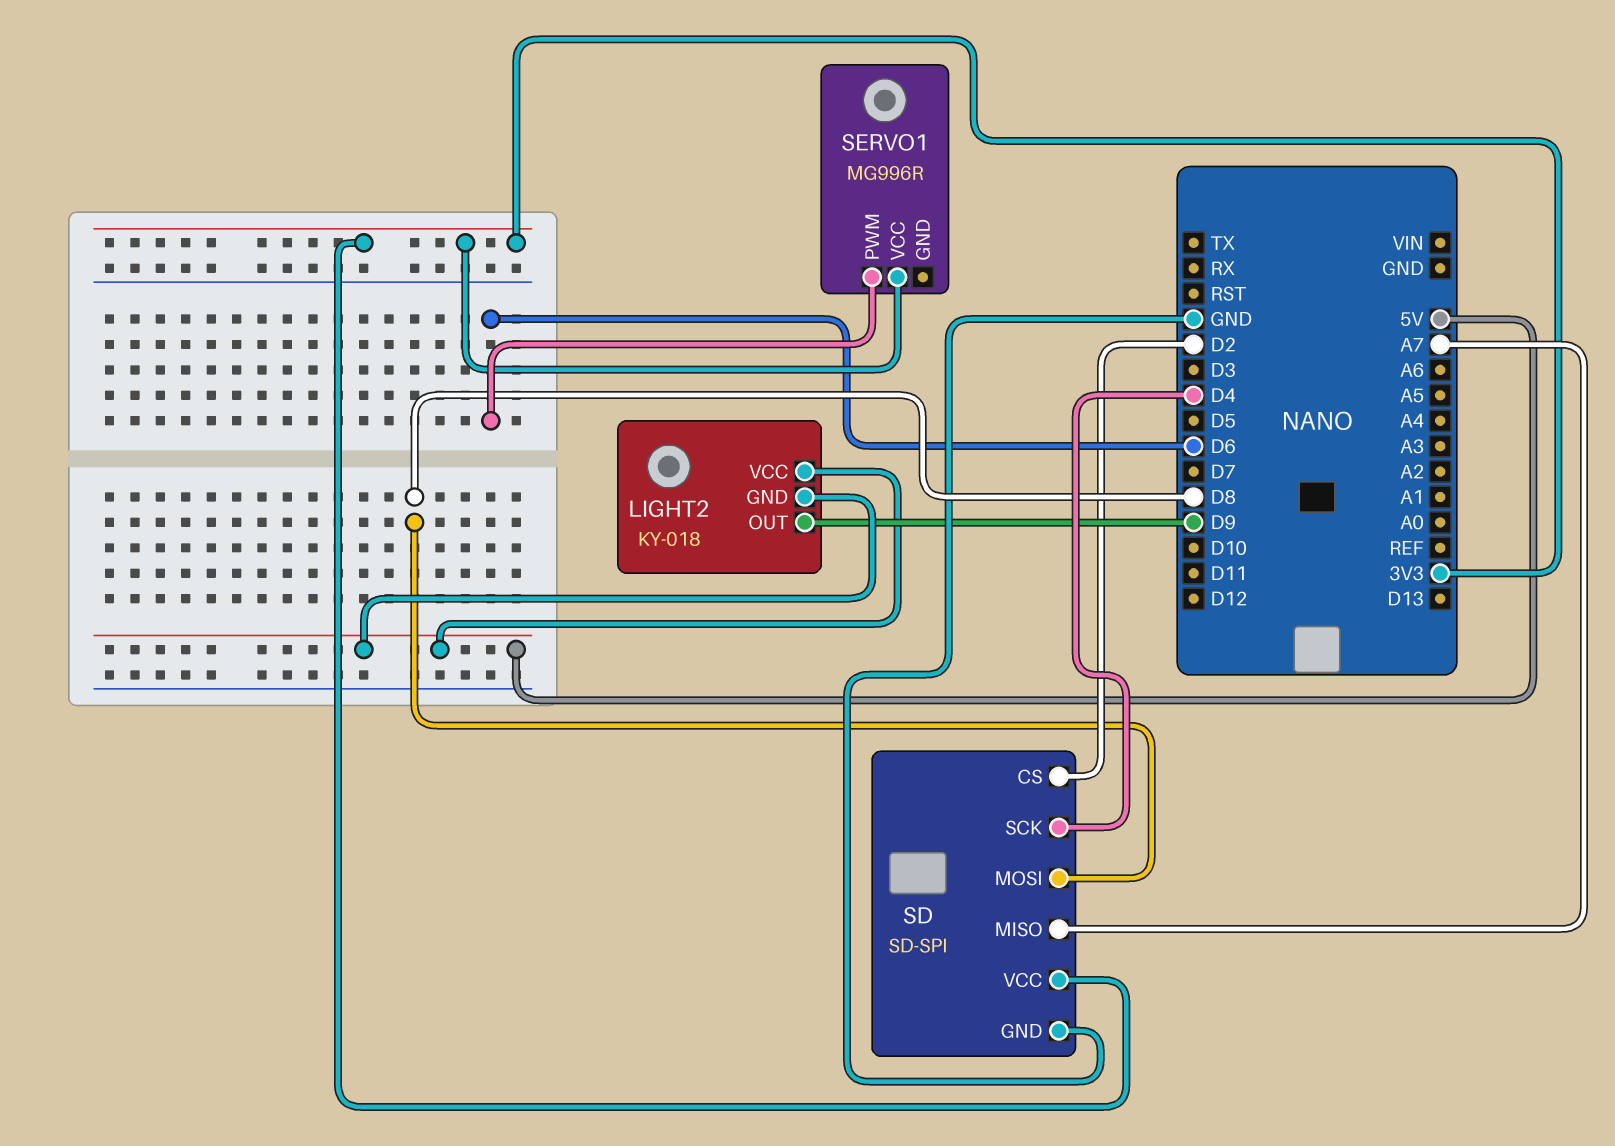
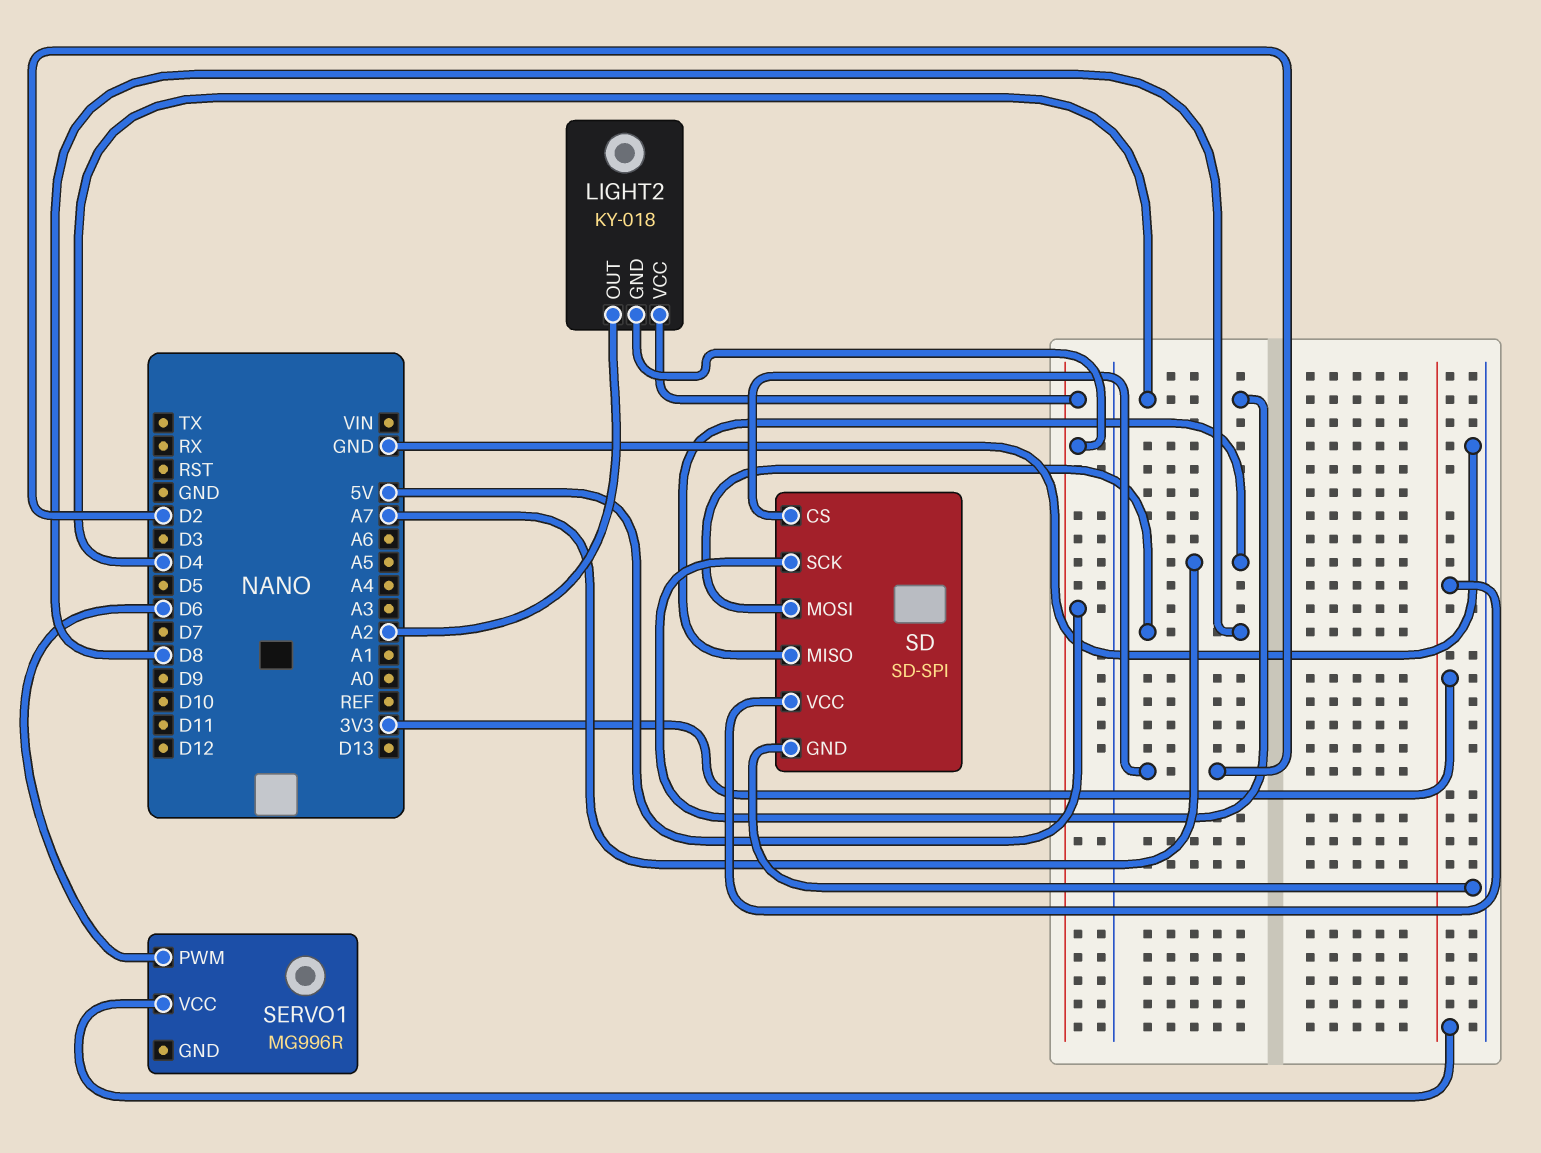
LIGHT2 pin OUT: D9 -> A2

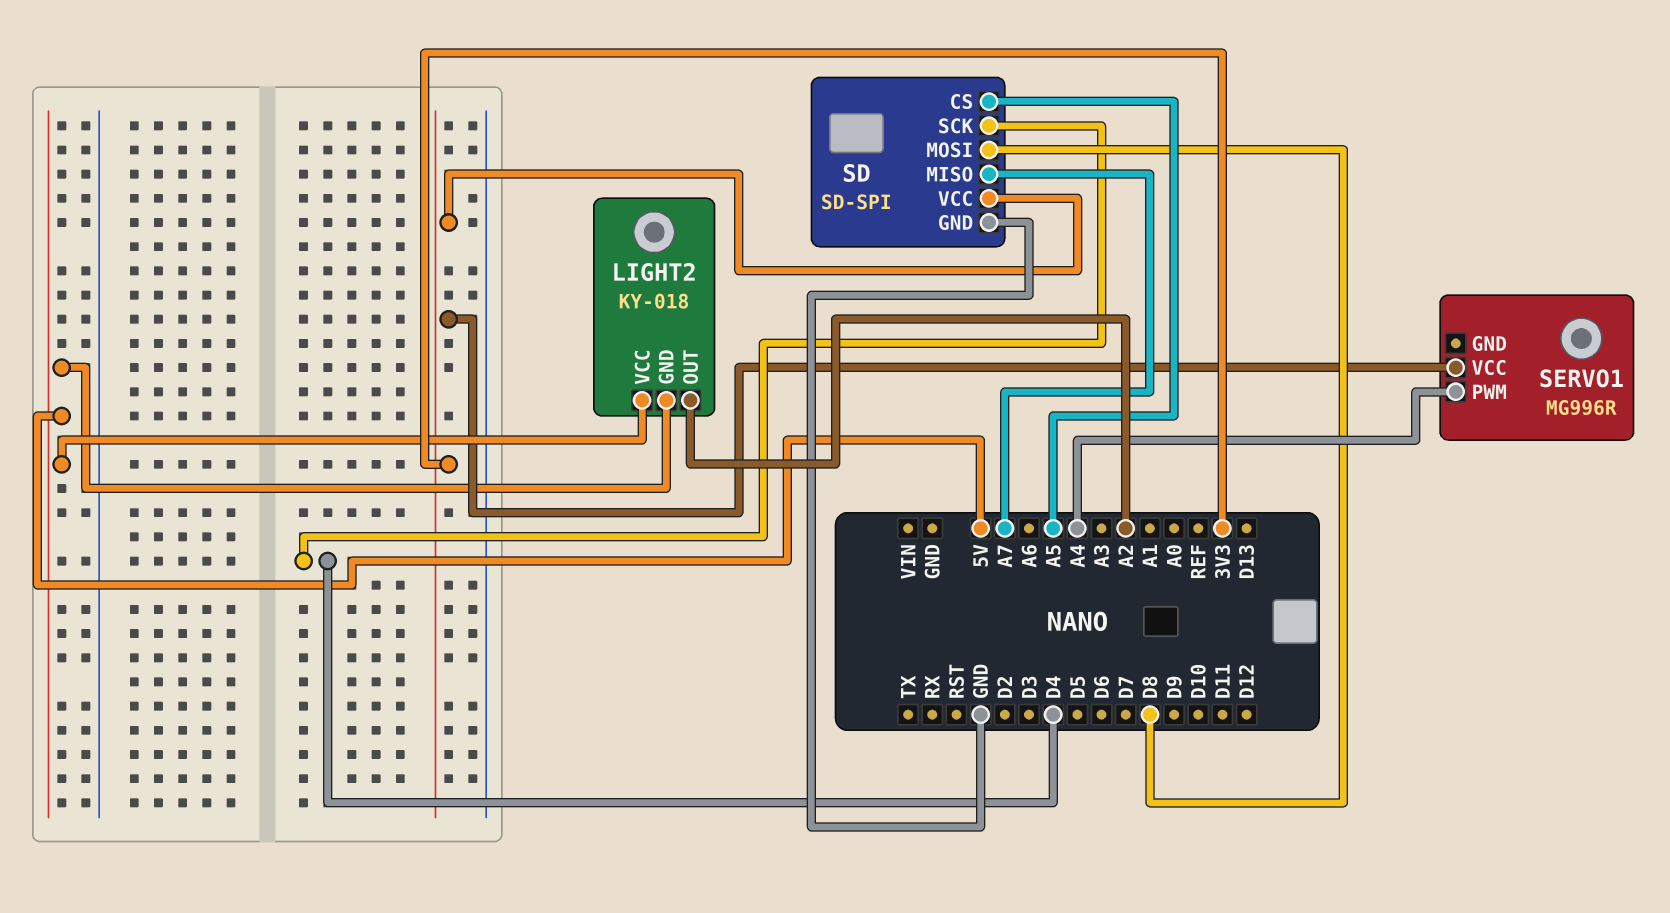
SD pin CS: D2 -> A5
SERVO1 pin PWM: D6 -> A4

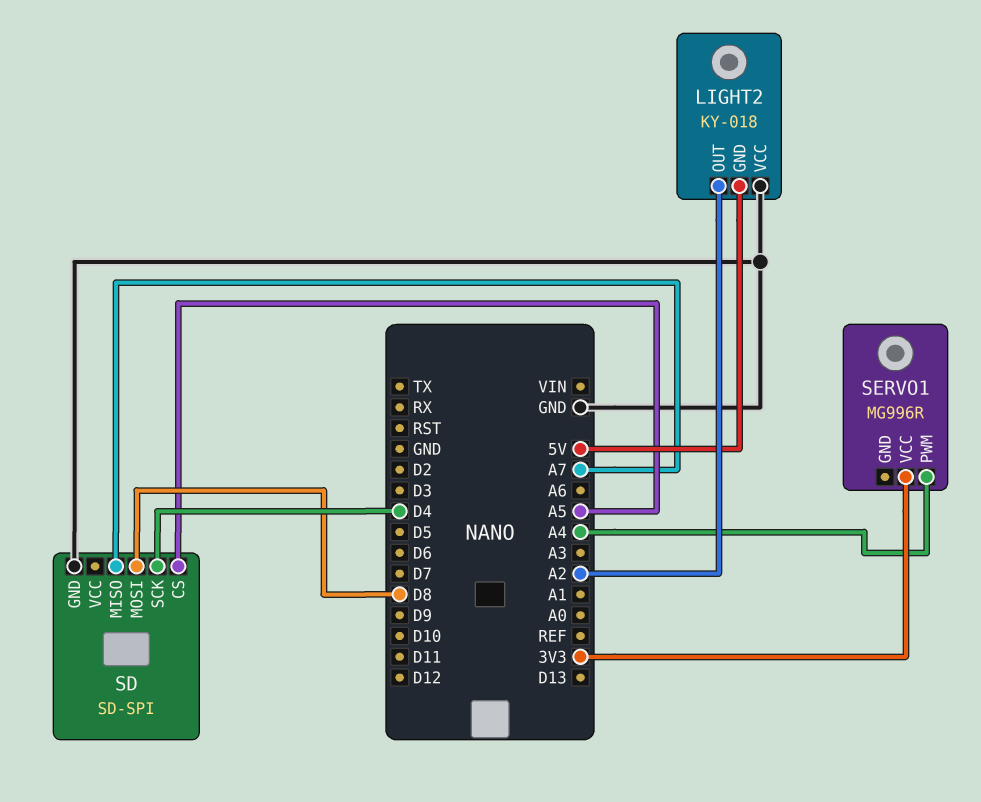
LIGHT2 pin VCC: 5V -> GND
SD pin VCC: 3V3 -> none

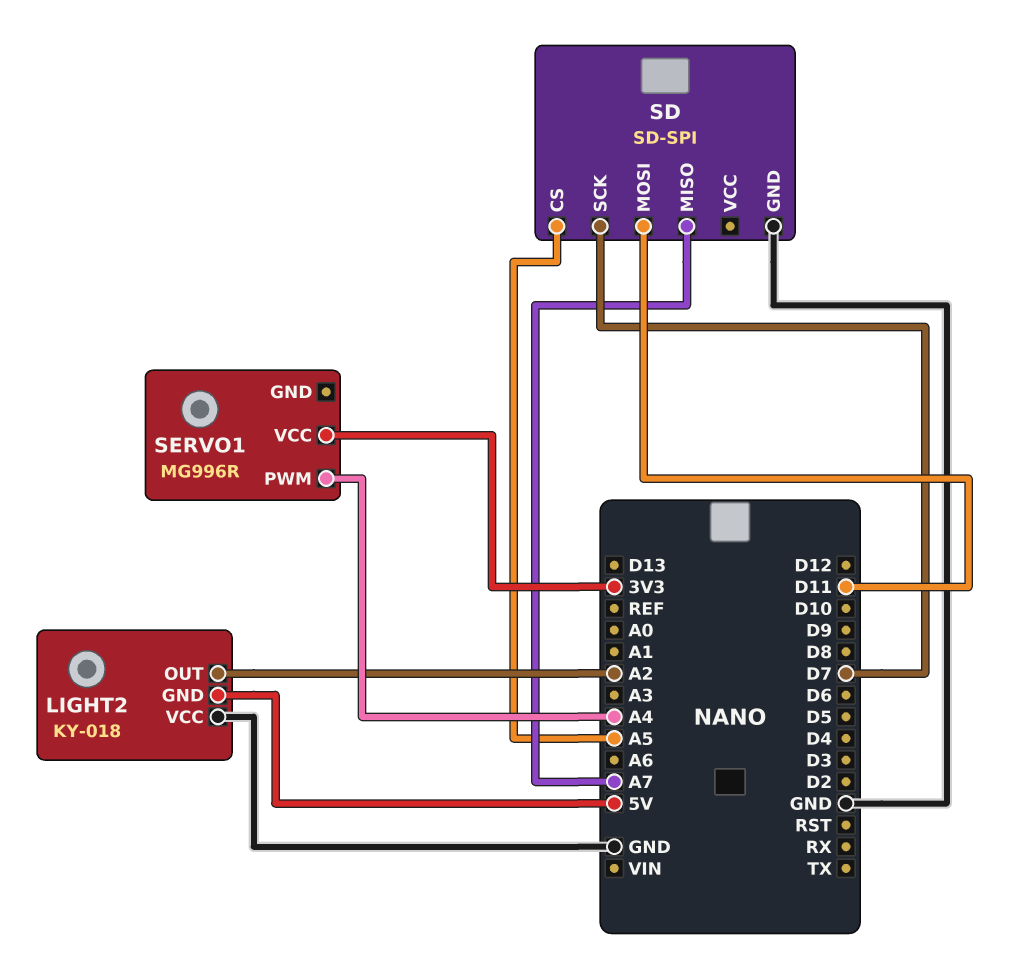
SD pin MOSI: D8 -> D11
SD pin SCK: D4 -> D7

